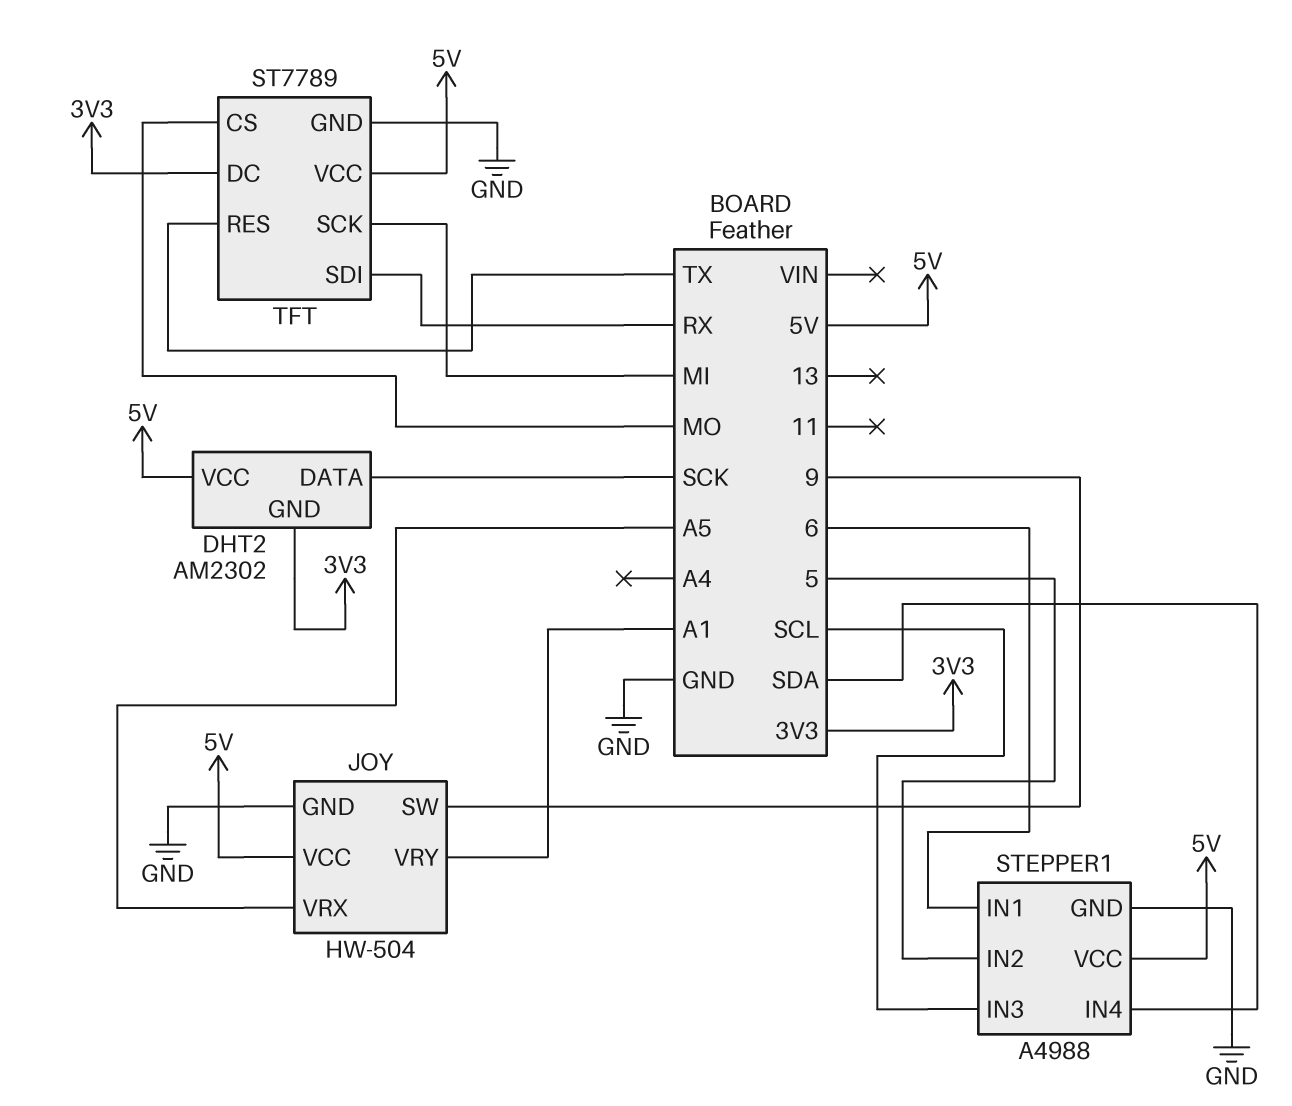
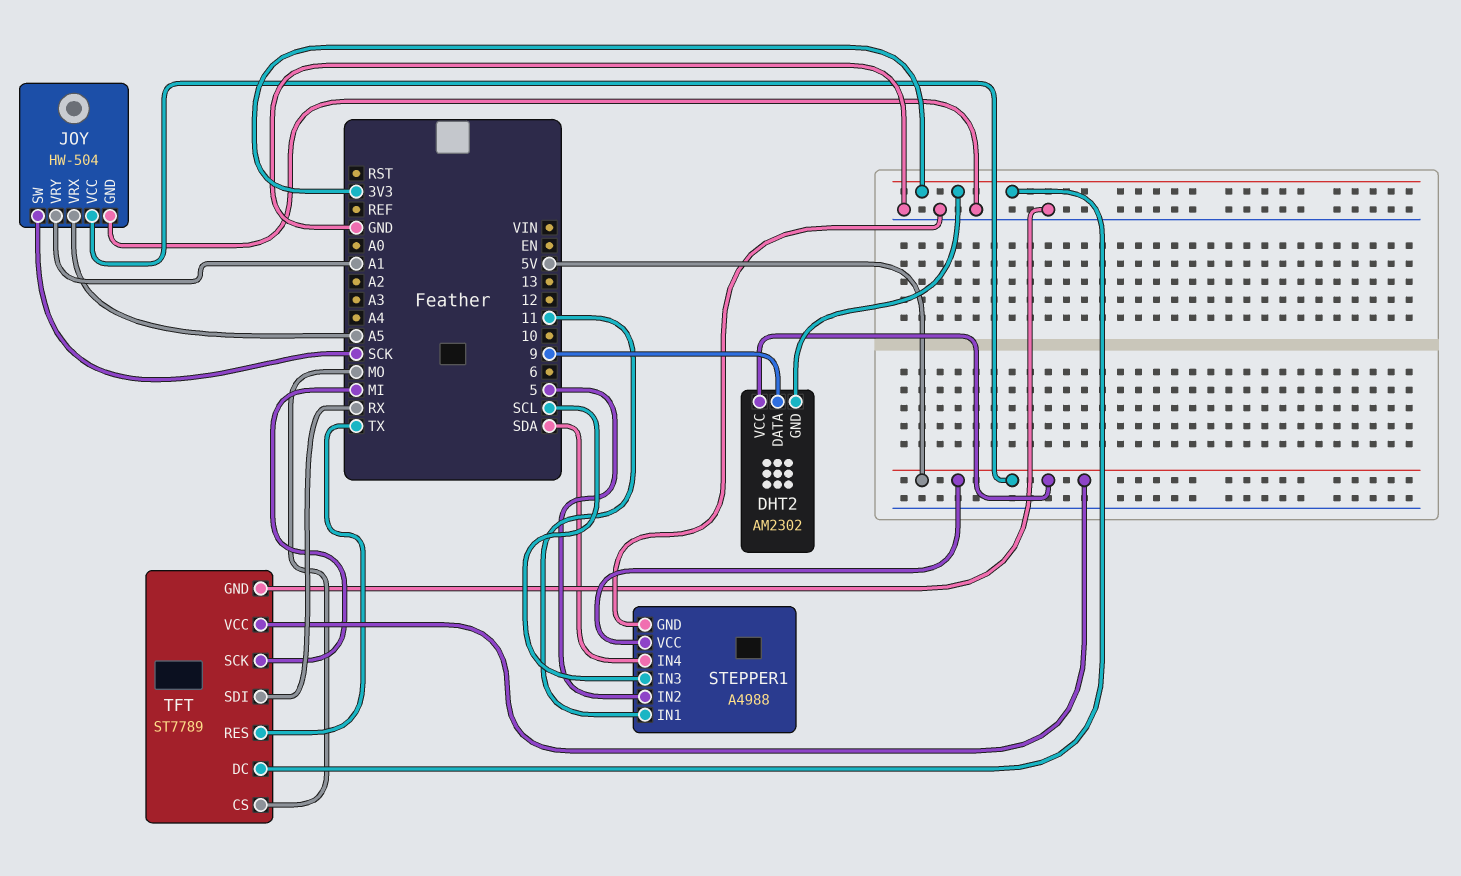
DHT2 pin DATA: SCK -> 9
JOY pin SW: 9 -> SCK
STEPPER1 pin IN1: 6 -> 11

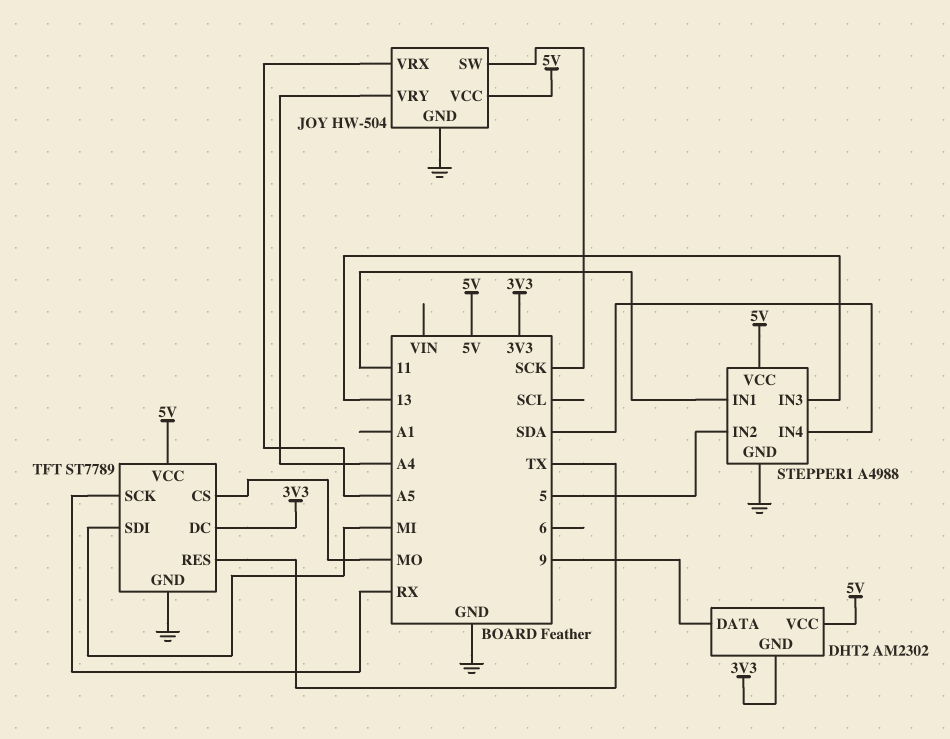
JOY pin VRY: A1 -> A4
STEPPER1 pin IN3: SCL -> 13
TFT pin SCK: MI -> RX
TFT pin SDI: RX -> MI

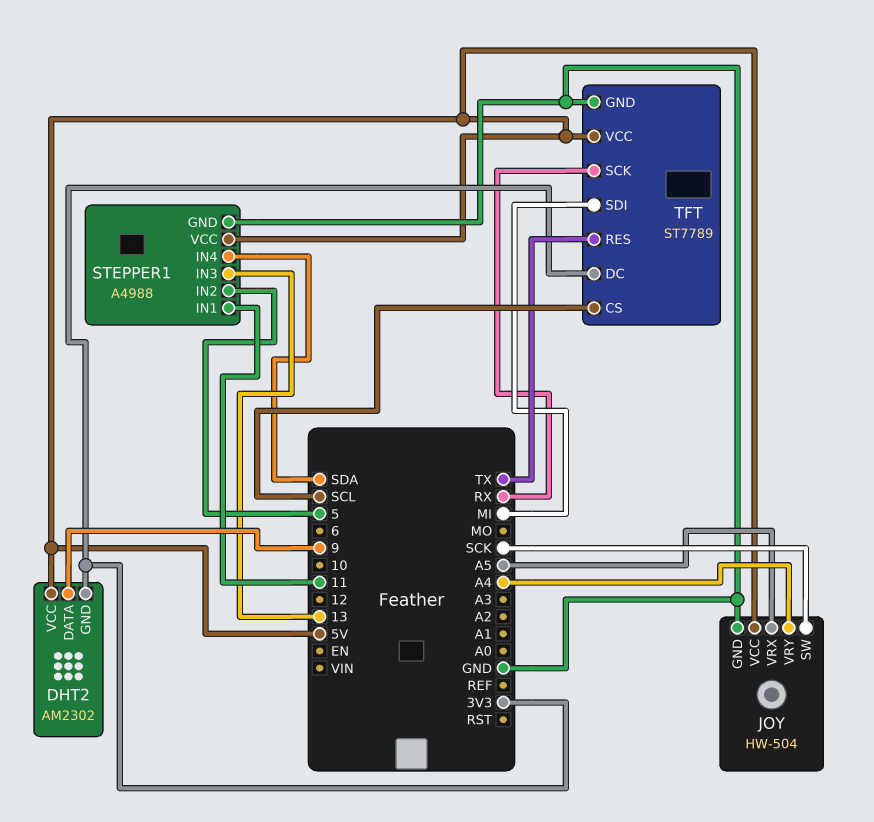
TFT pin CS: MO -> SCL

